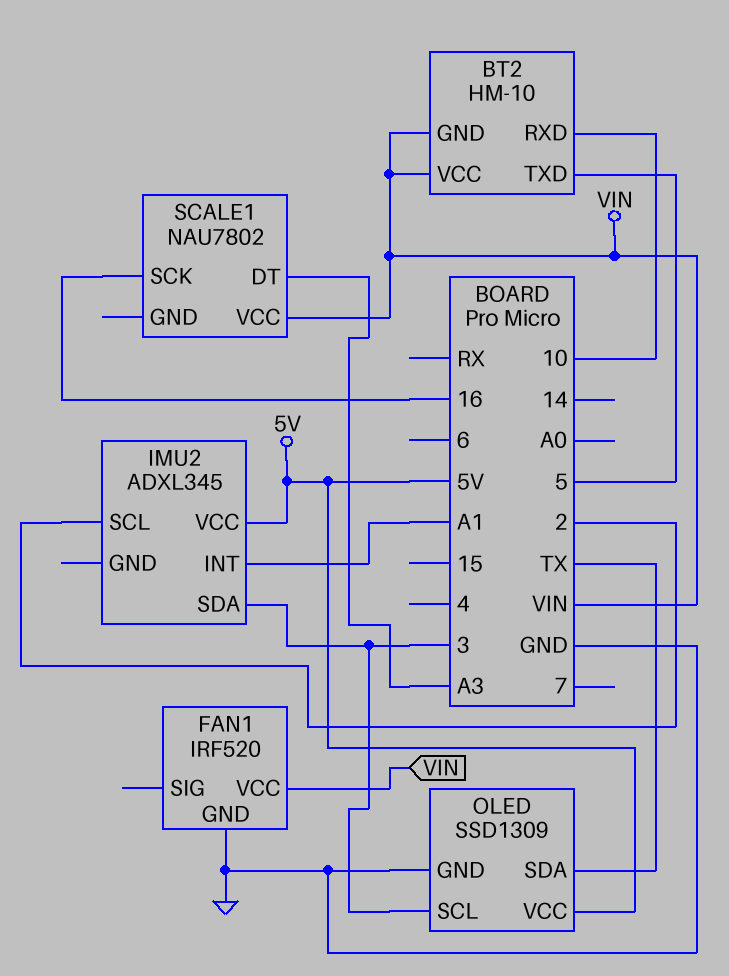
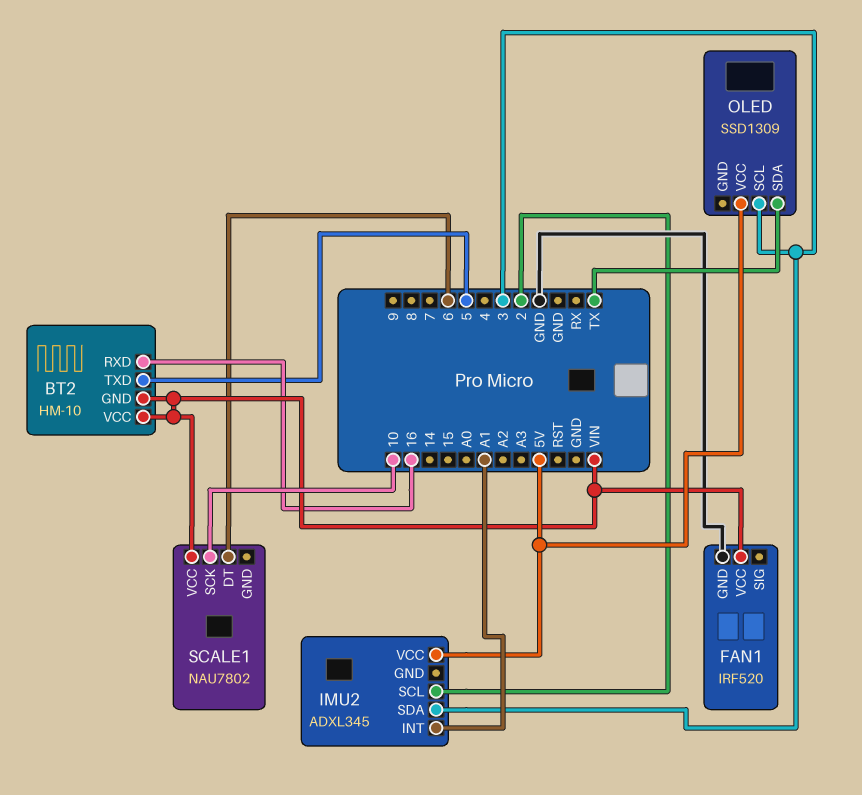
BT2 pin RXD: 10 -> 16
OLED pin GND: GND -> none
SCALE1 pin DT: A3 -> 6
SCALE1 pin SCK: 16 -> 10

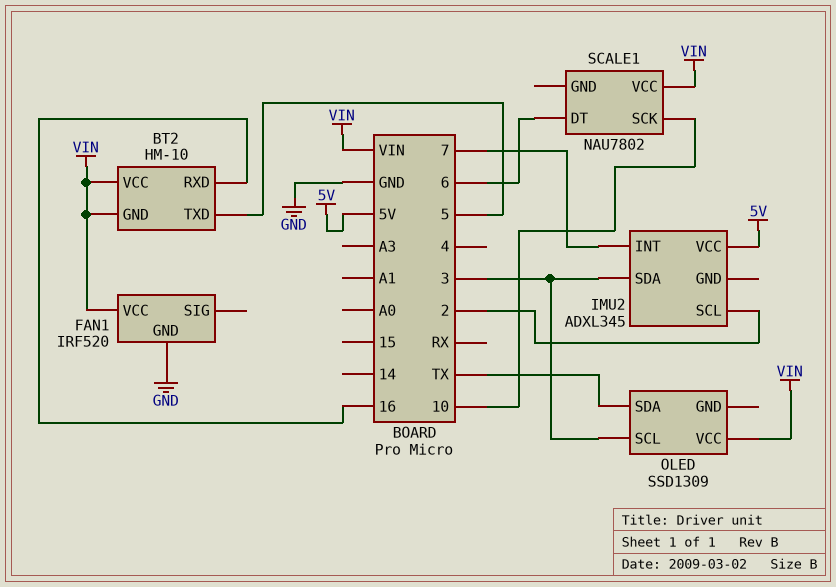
IMU2 pin INT: A1 -> 7
OLED pin VCC: 5V -> VIN

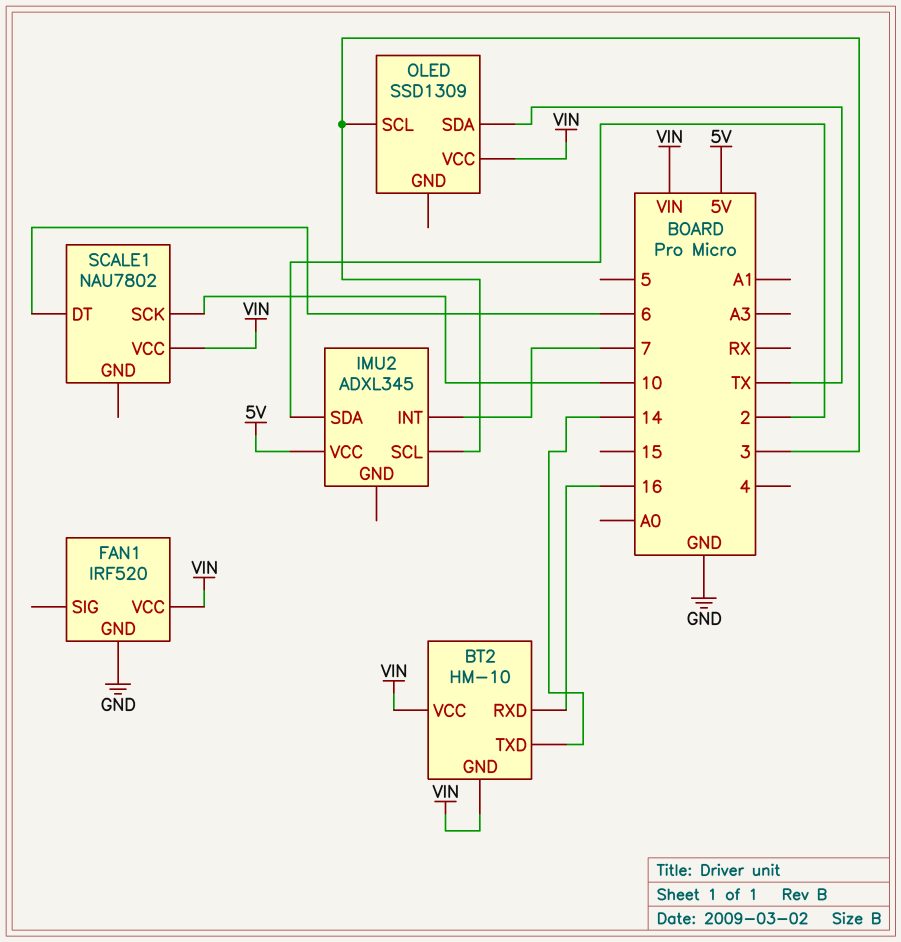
BT2 pin TXD: 5 -> 14
IMU2 pin SCL: 2 -> 3
IMU2 pin SDA: 3 -> 2

